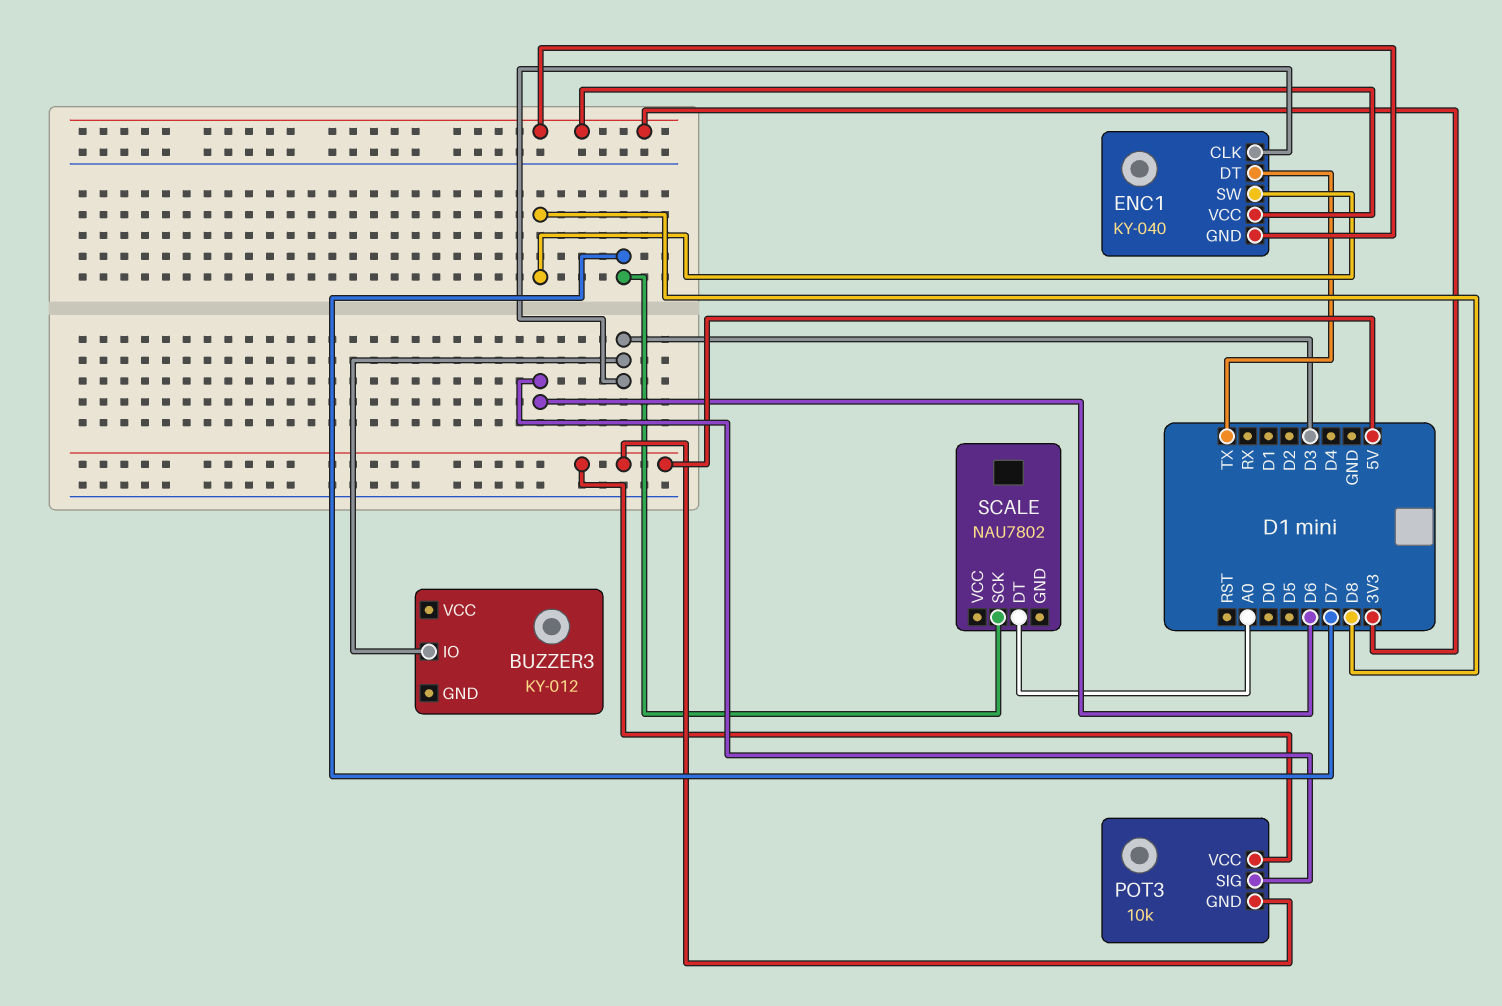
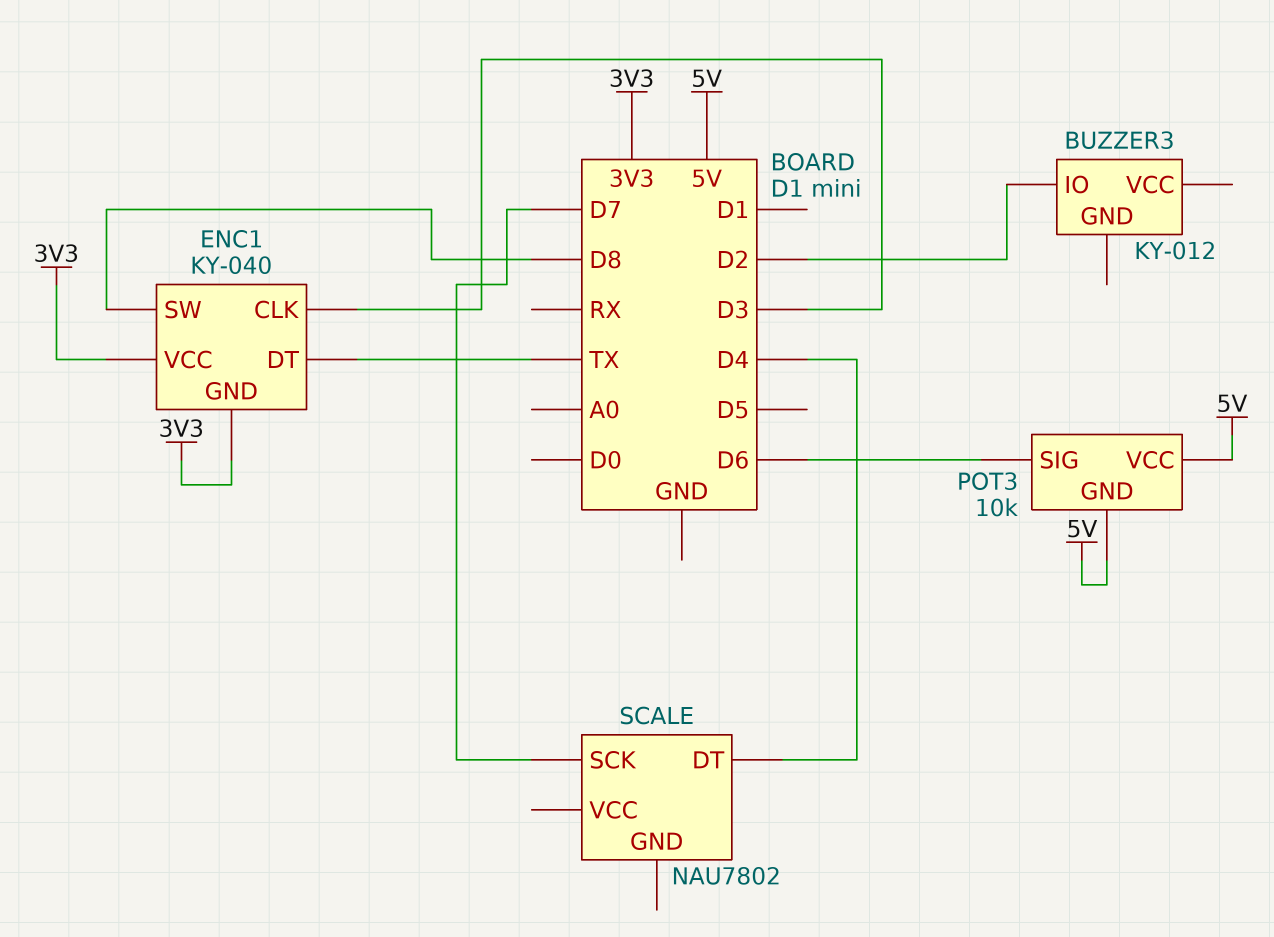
BUZZER3 pin IO: D3 -> D2
SCALE pin DT: A0 -> D4

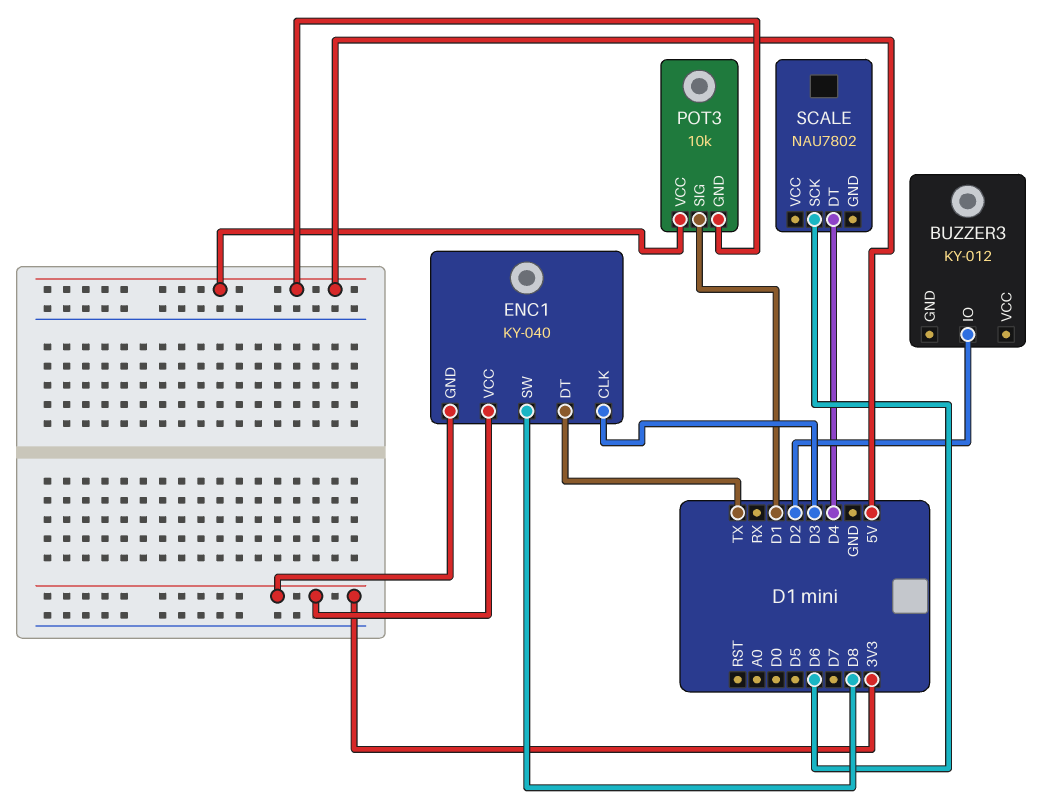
POT3 pin SIG: D6 -> D1
SCALE pin SCK: D7 -> D6

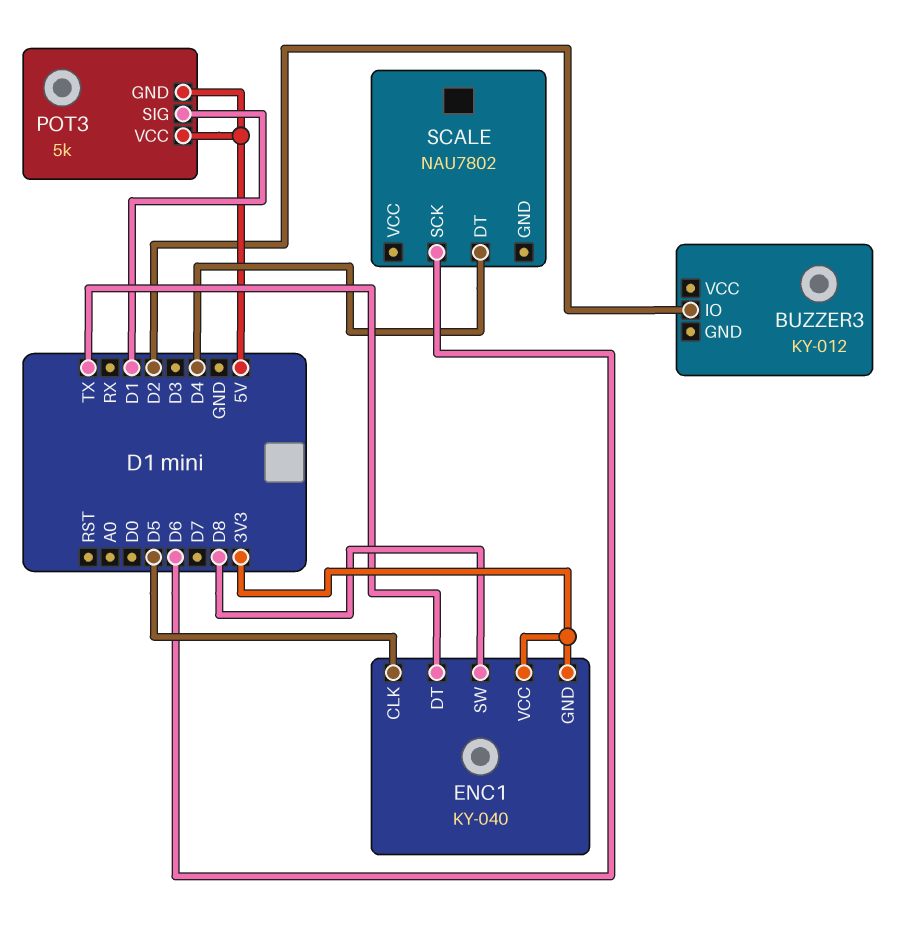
ENC1 pin CLK: D3 -> D5
POT3: 10k -> 5k

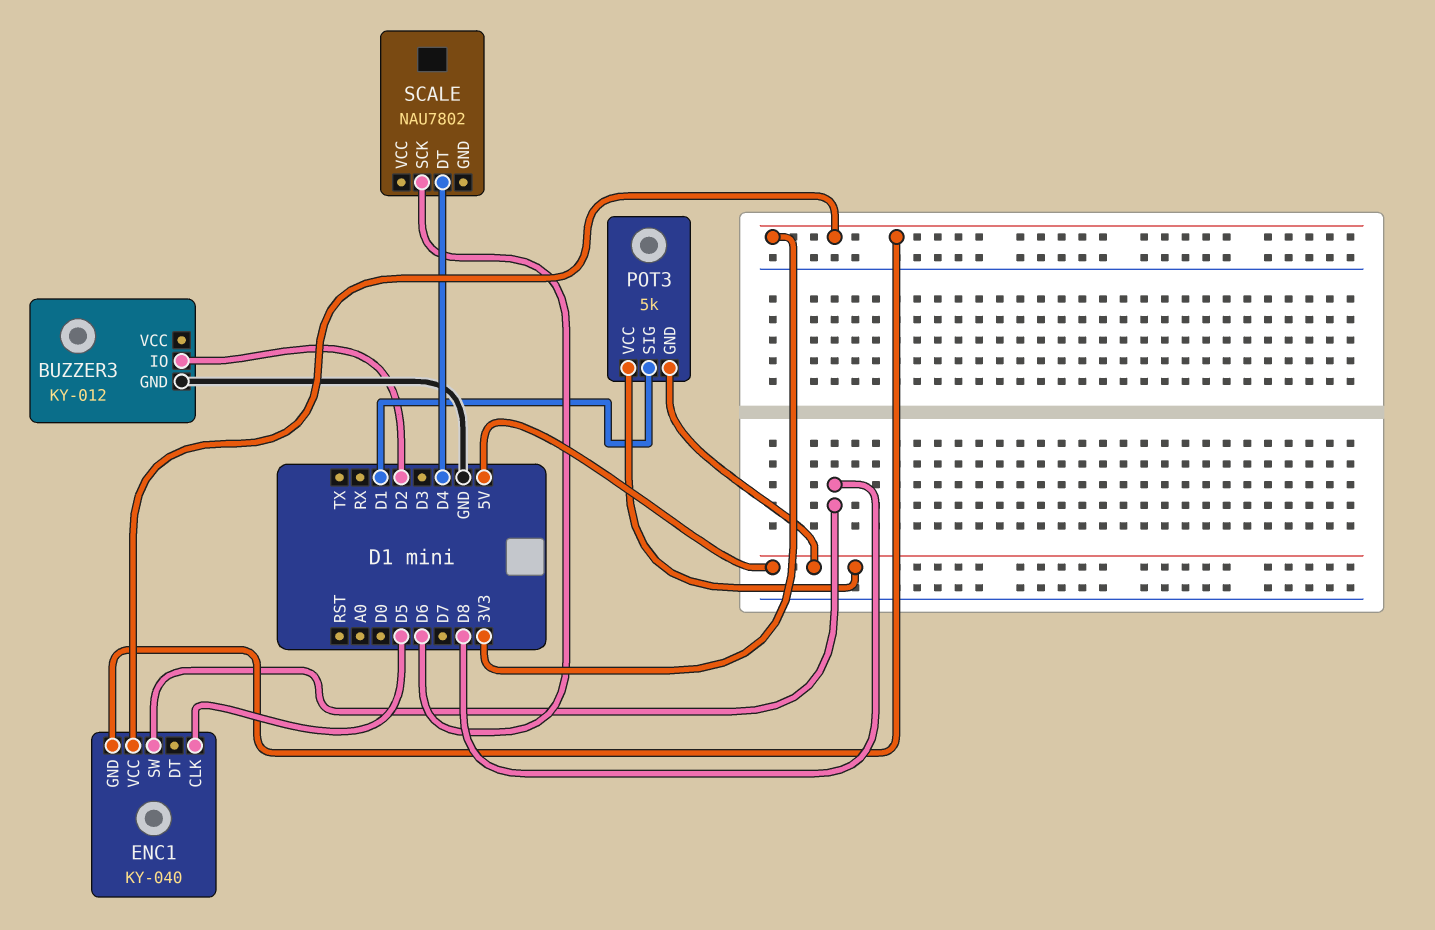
BUZZER3 pin GND: none -> GND
ENC1 pin DT: TX -> none

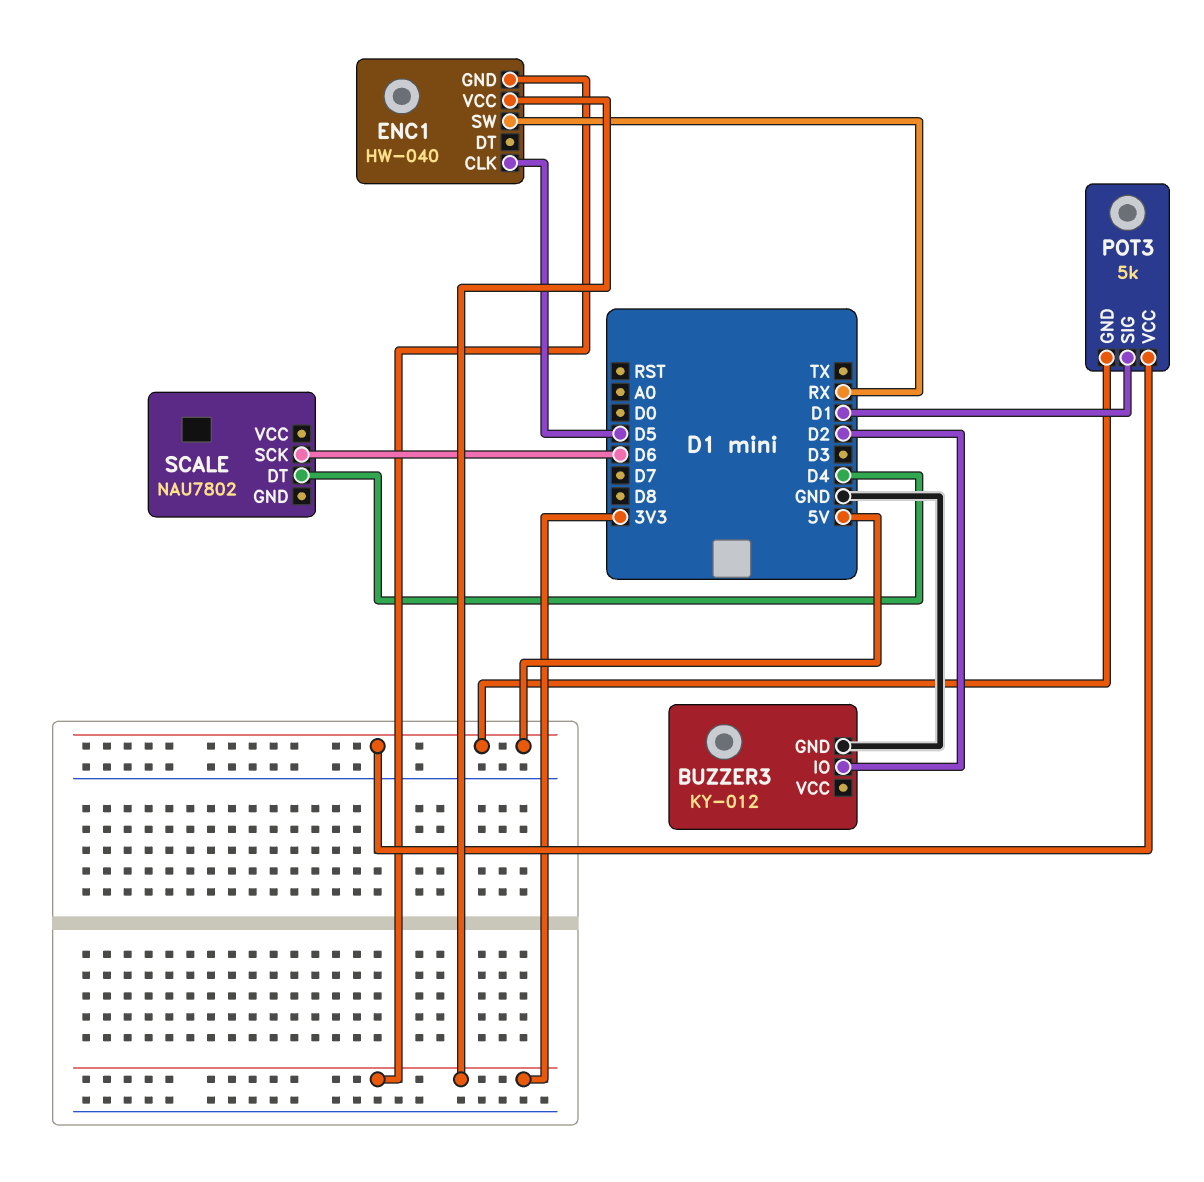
ENC1: KY-040 -> HW-040
ENC1 pin SW: D8 -> RX

